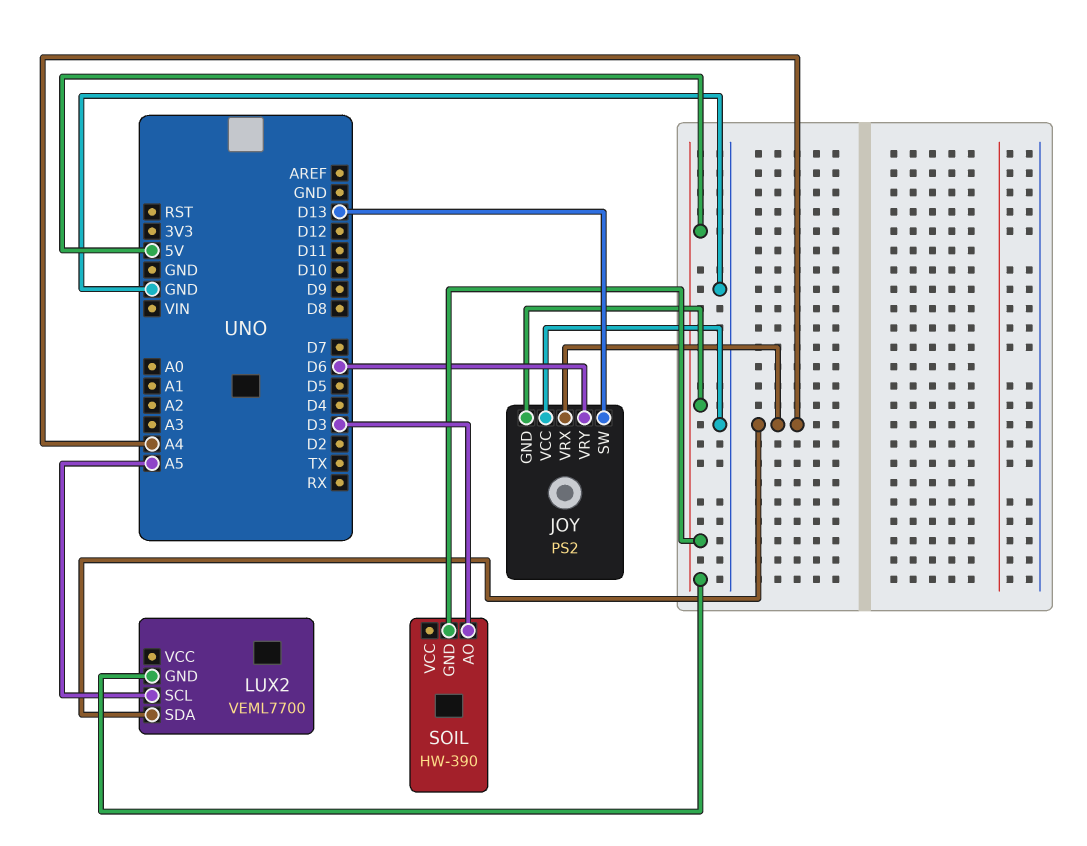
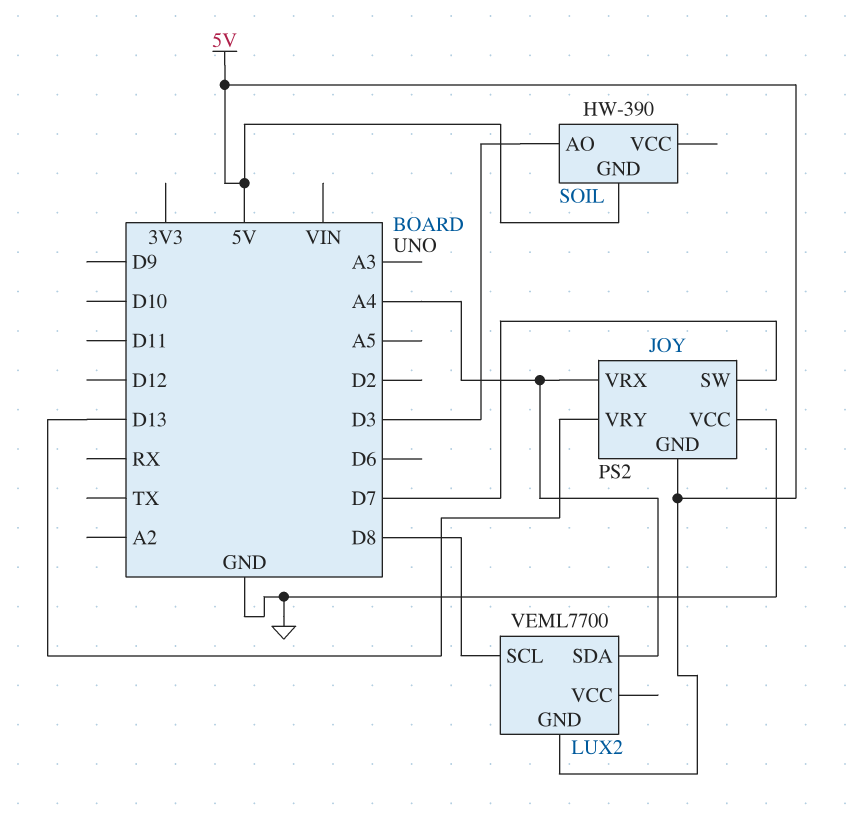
JOY pin SW: D13 -> D7
JOY pin VRY: D6 -> D13
LUX2 pin SCL: A5 -> D8

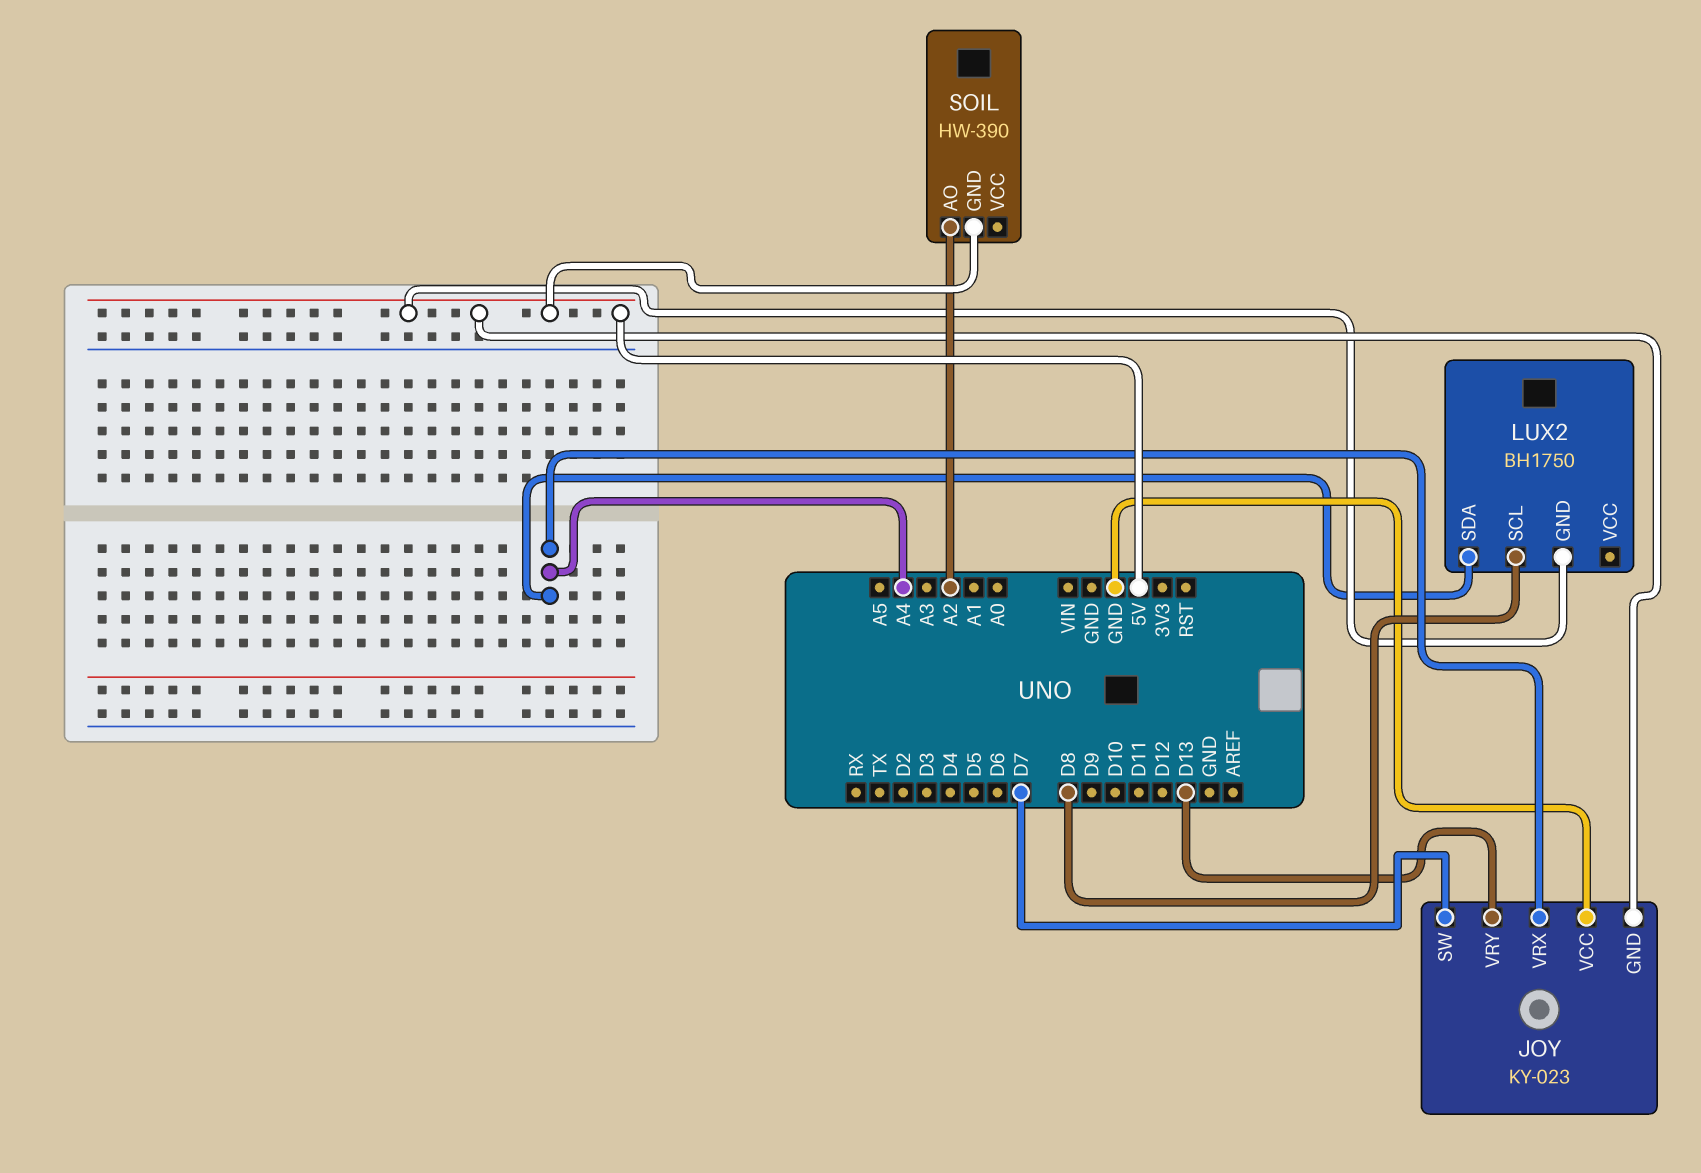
JOY: PS2 -> KY-023
LUX2: VEML7700 -> BH1750
SOIL pin AO: D3 -> A2

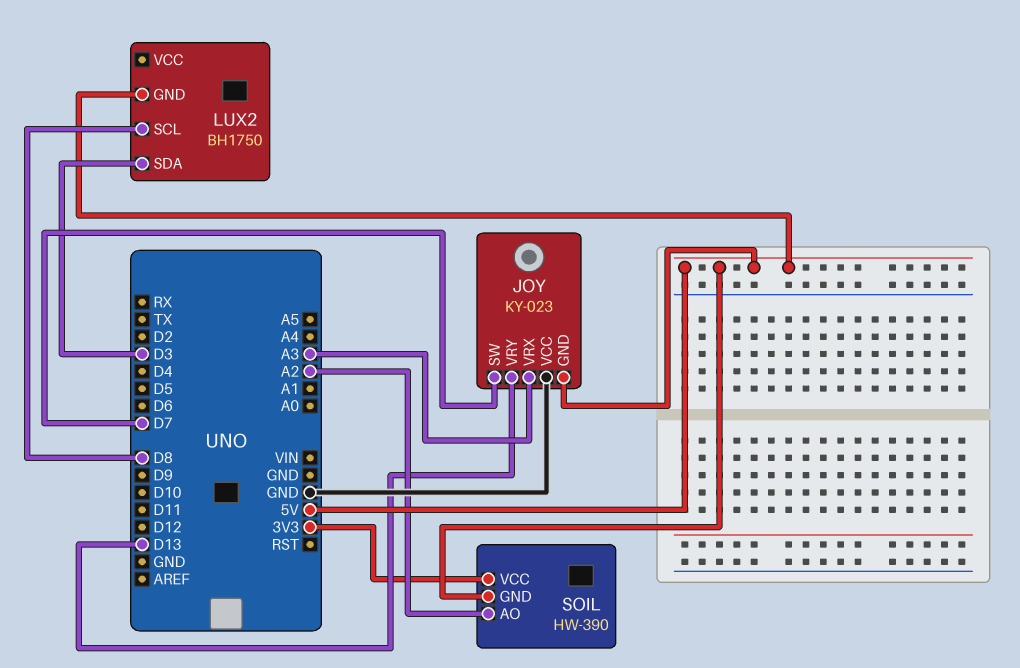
JOY pin VRX: A4 -> A3
LUX2 pin SDA: A4 -> D3
SOIL pin VCC: none -> 3V3

